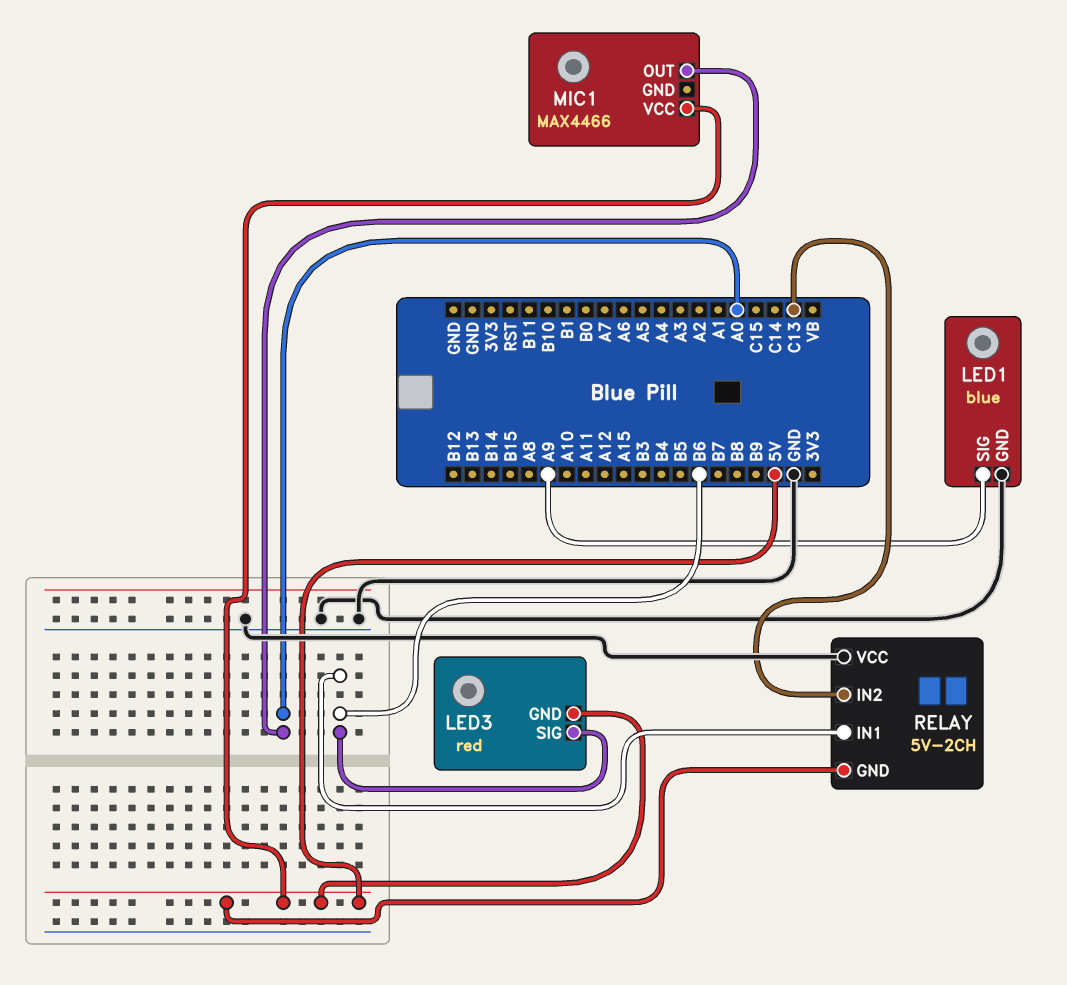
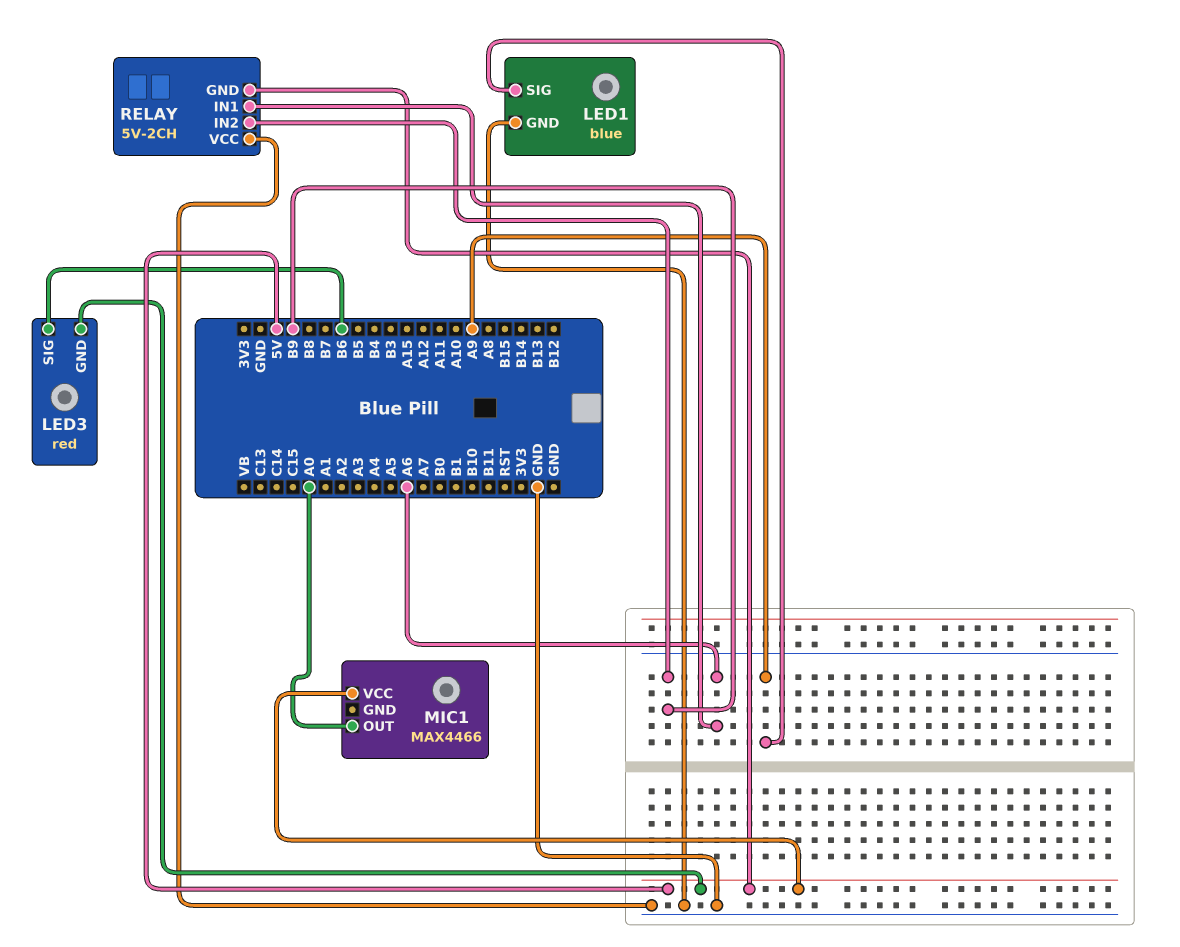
RELAY pin IN1: B6 -> A6
RELAY pin IN2: C13 -> B9

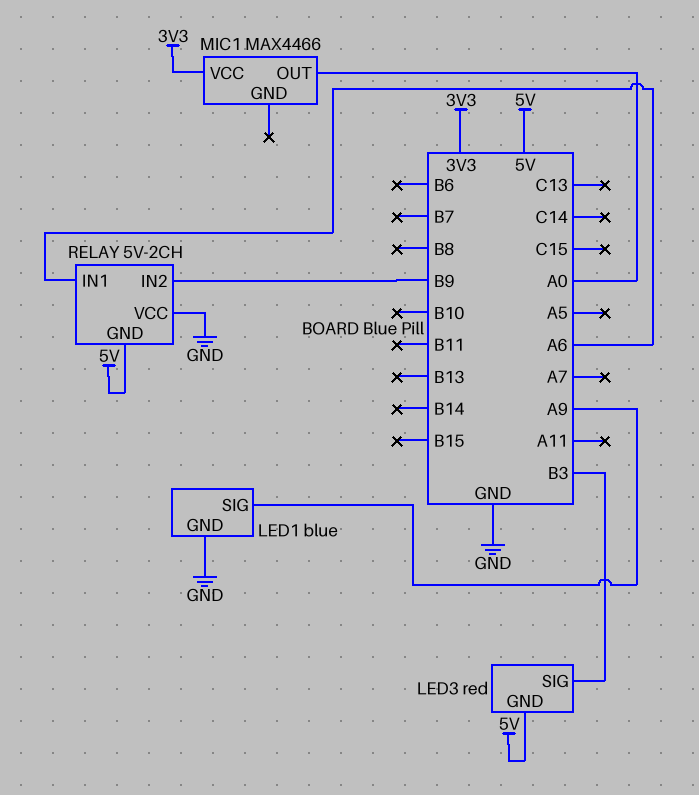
LED3 pin SIG: B6 -> B3
MIC1 pin VCC: 5V -> 3V3

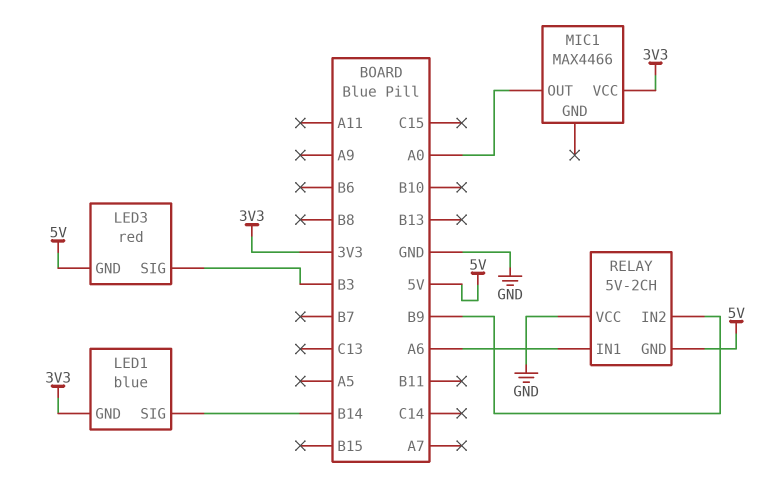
LED1 pin GND: GND -> 3V3
LED1 pin SIG: A9 -> B14

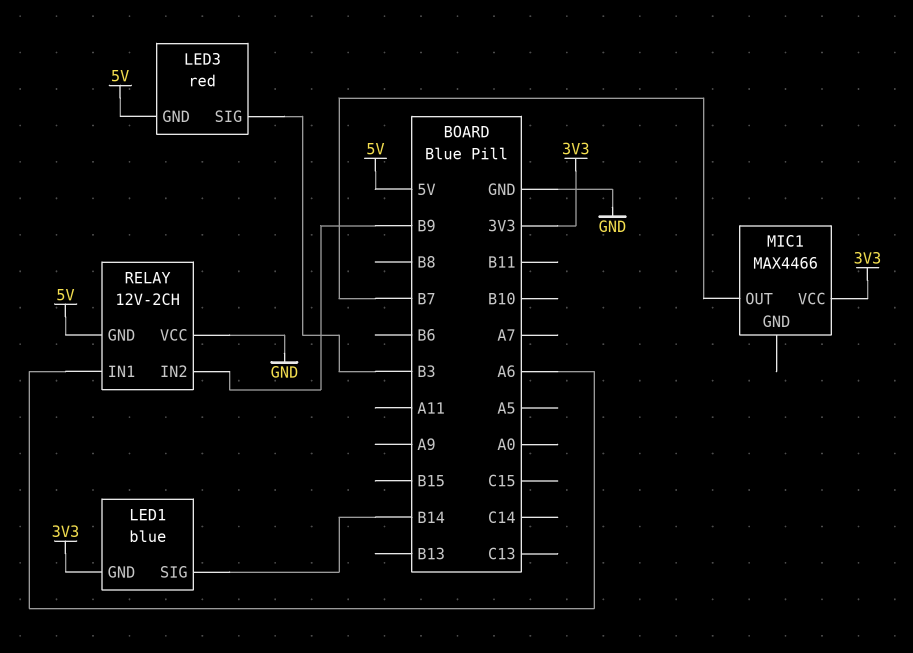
MIC1 pin OUT: A0 -> B7
RELAY: 5V-2CH -> 12V-2CH

